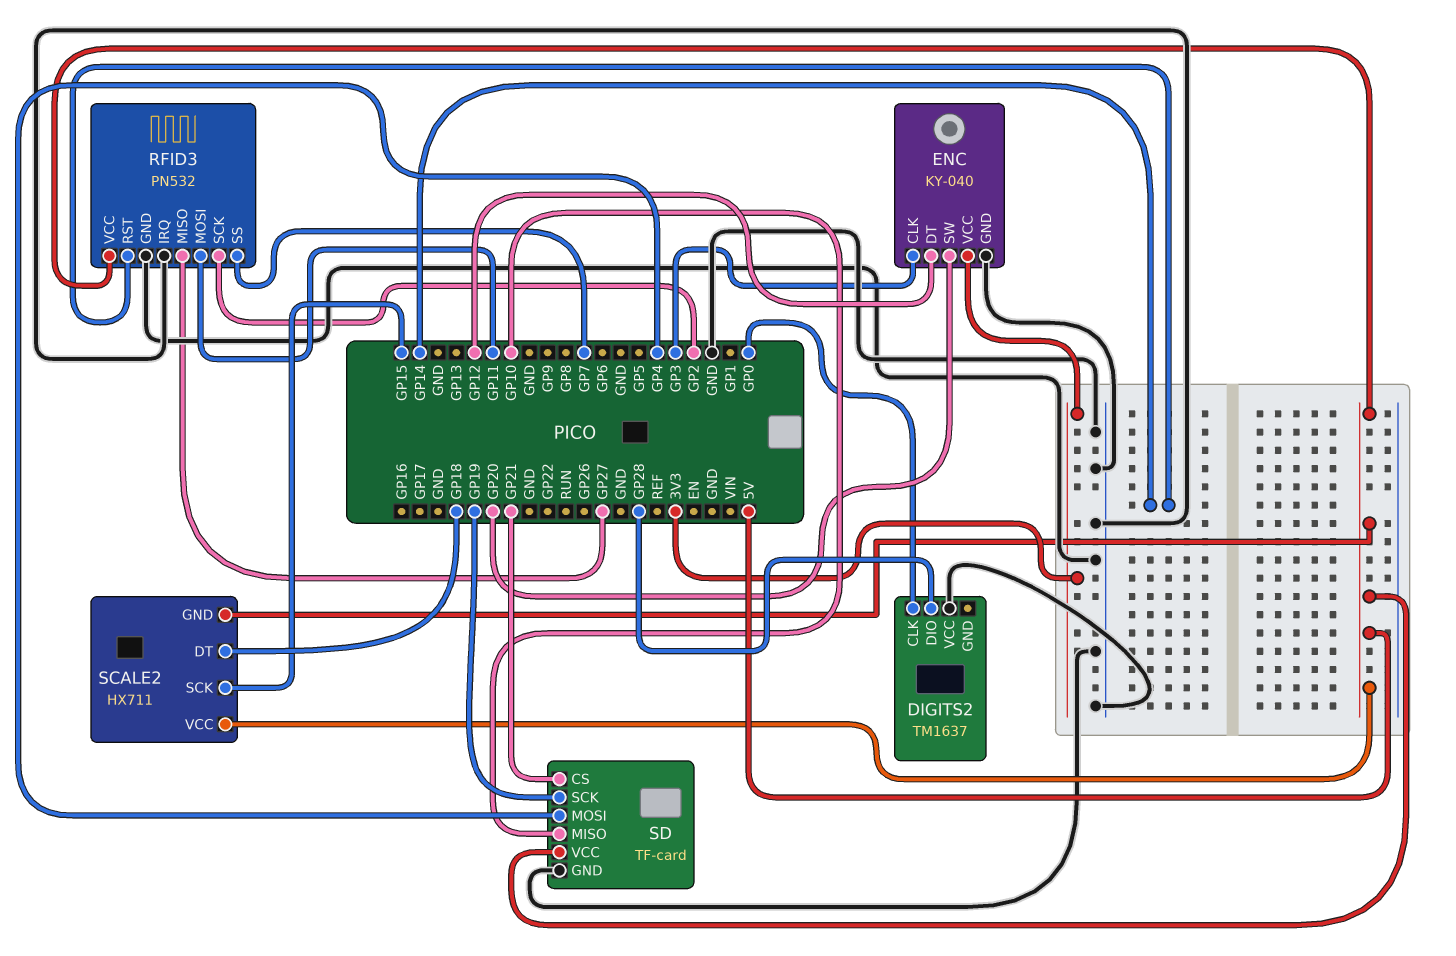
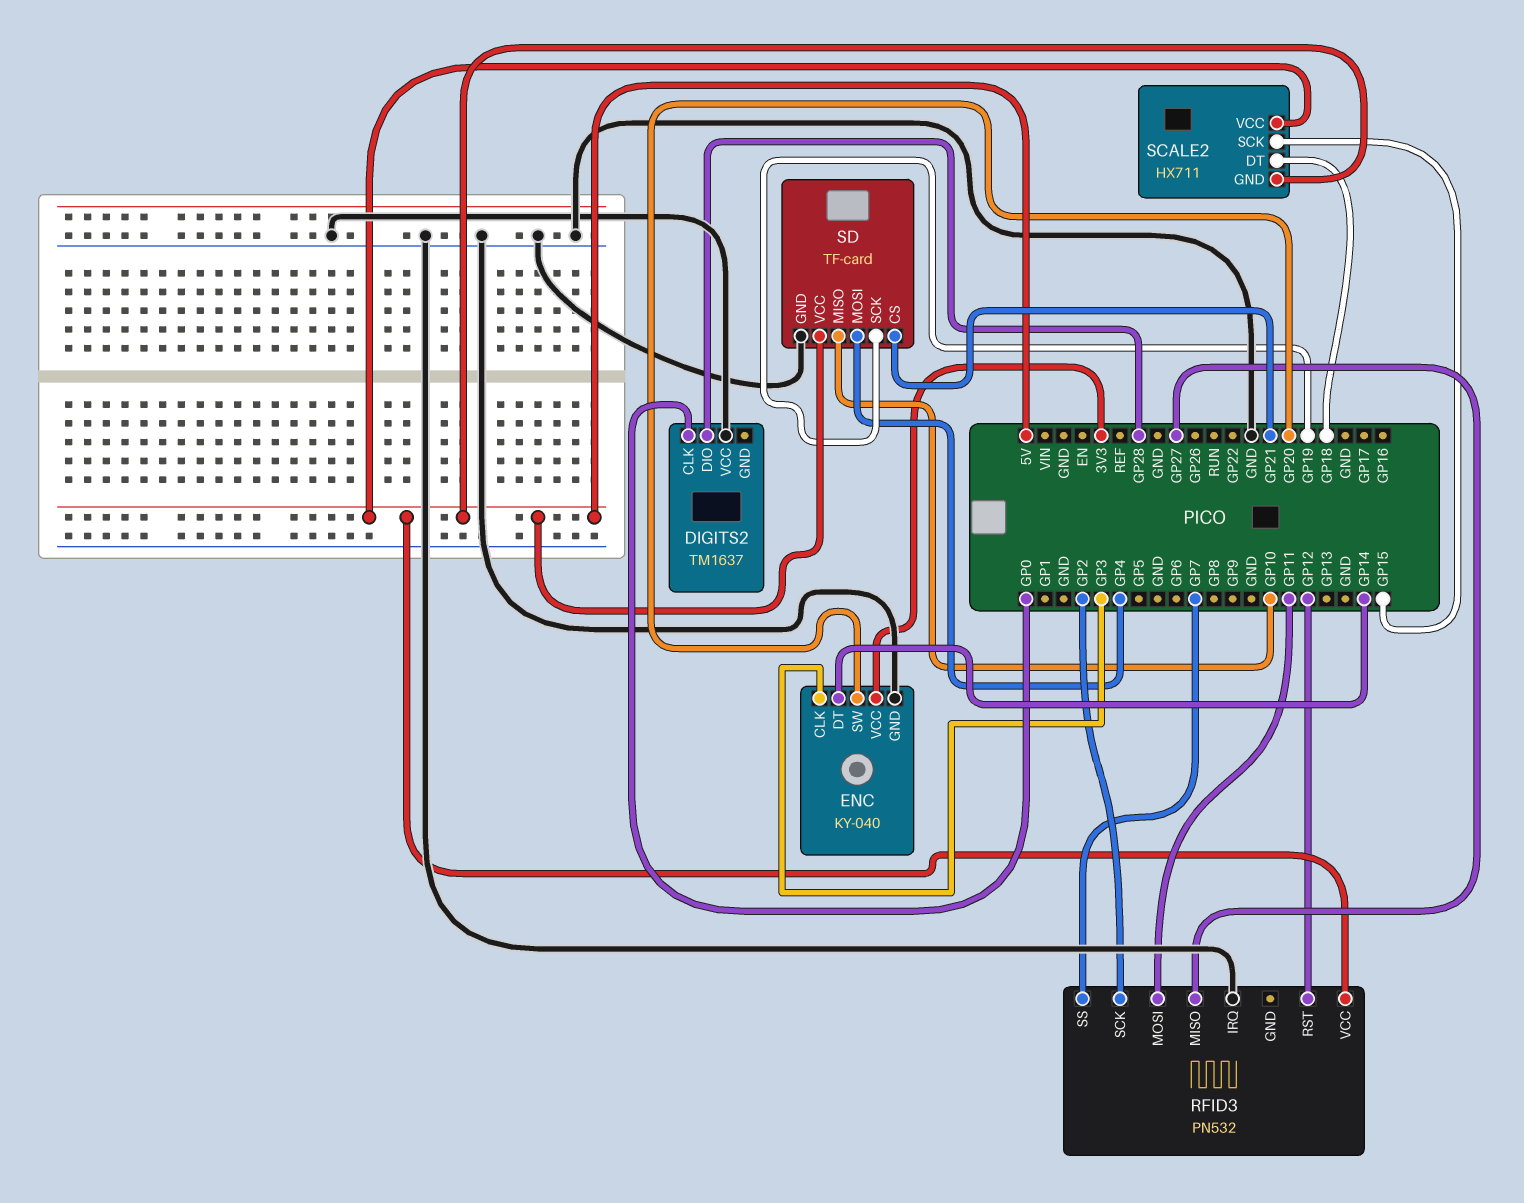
ENC pin DT: GP12 -> GP14
RFID3 pin GND: GND -> none
RFID3 pin RST: GP14 -> GP12

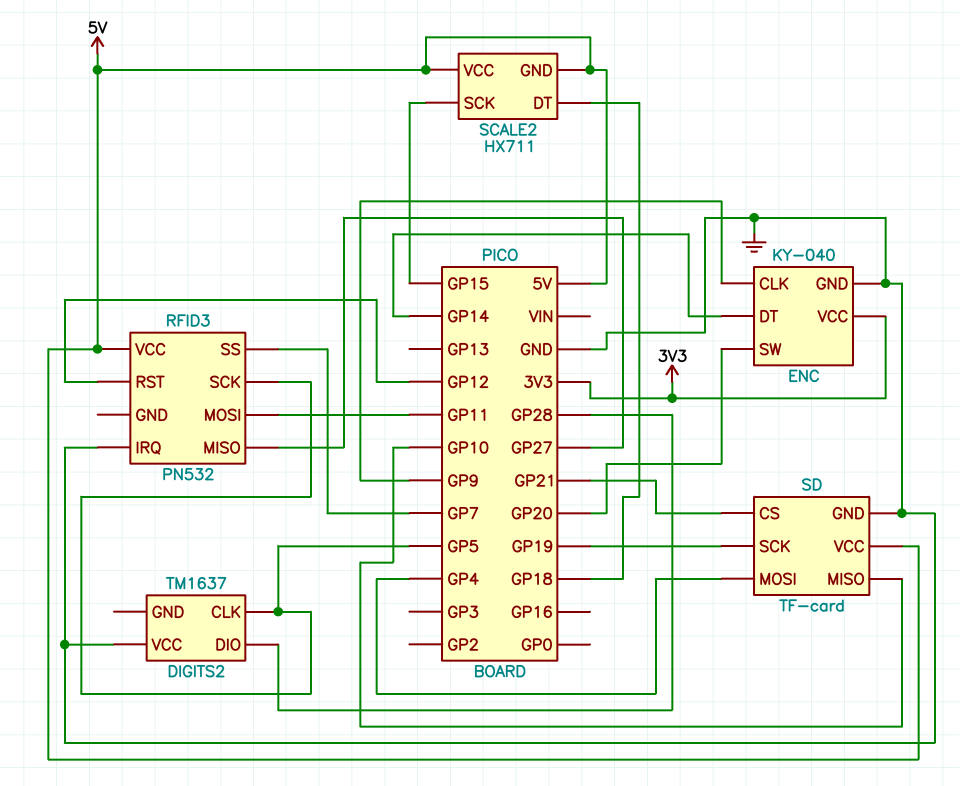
DIGITS2 pin CLK: GP0 -> GP5
ENC pin CLK: GP3 -> GP9
RFID3 pin SCK: GP2 -> GP5

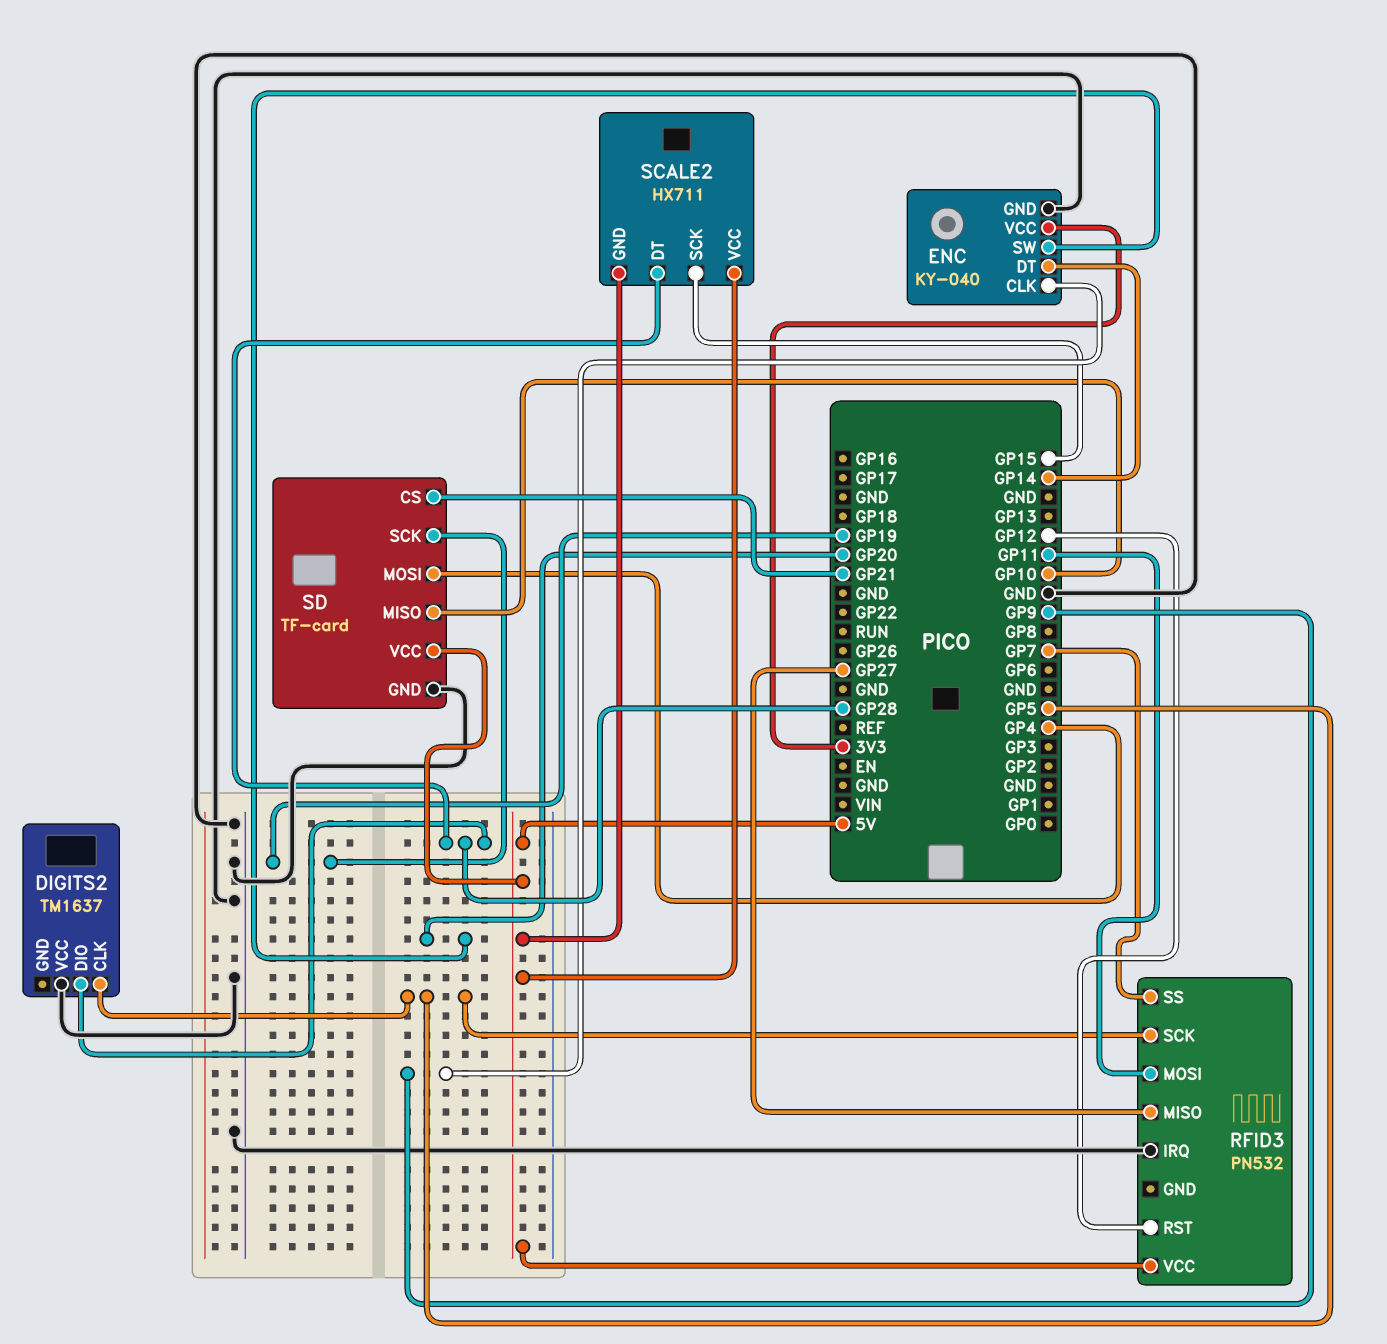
SCALE2 pin DT: GP18 -> GP28

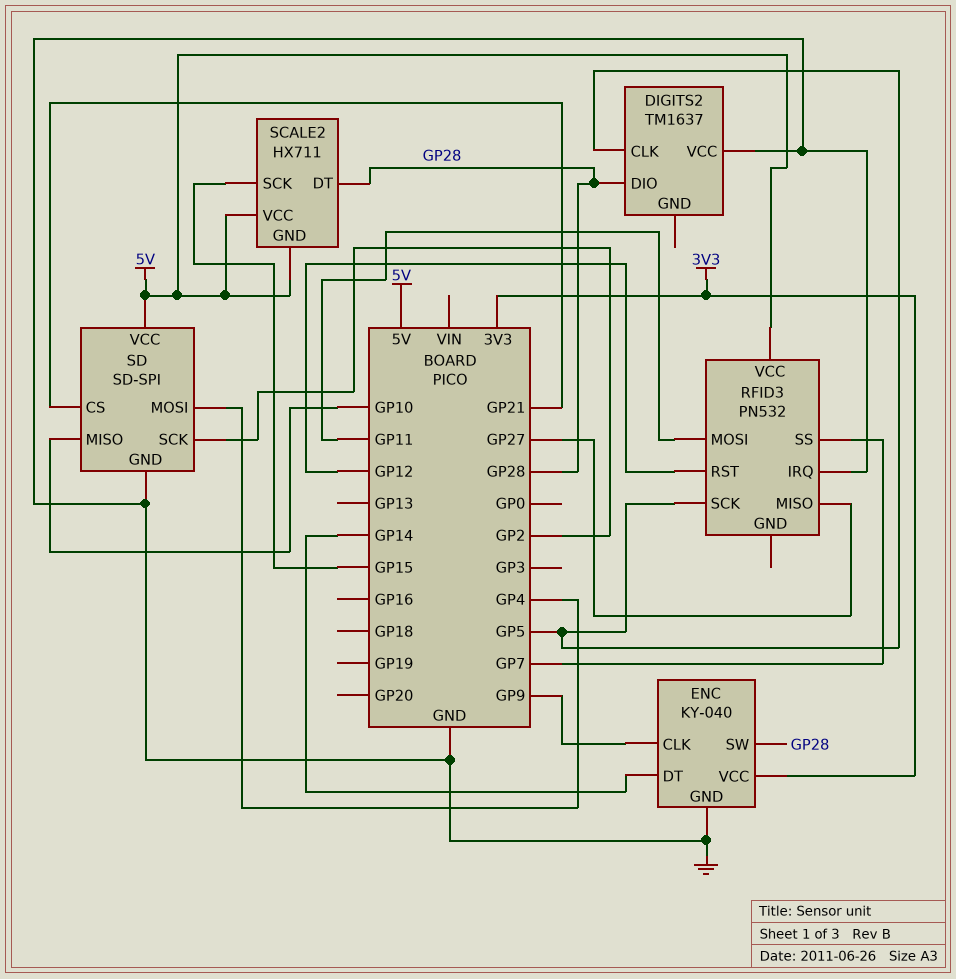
ENC pin SW: GP20 -> GP28
SD: TF-card -> SD-SPI
SD pin SCK: GP19 -> GP2

